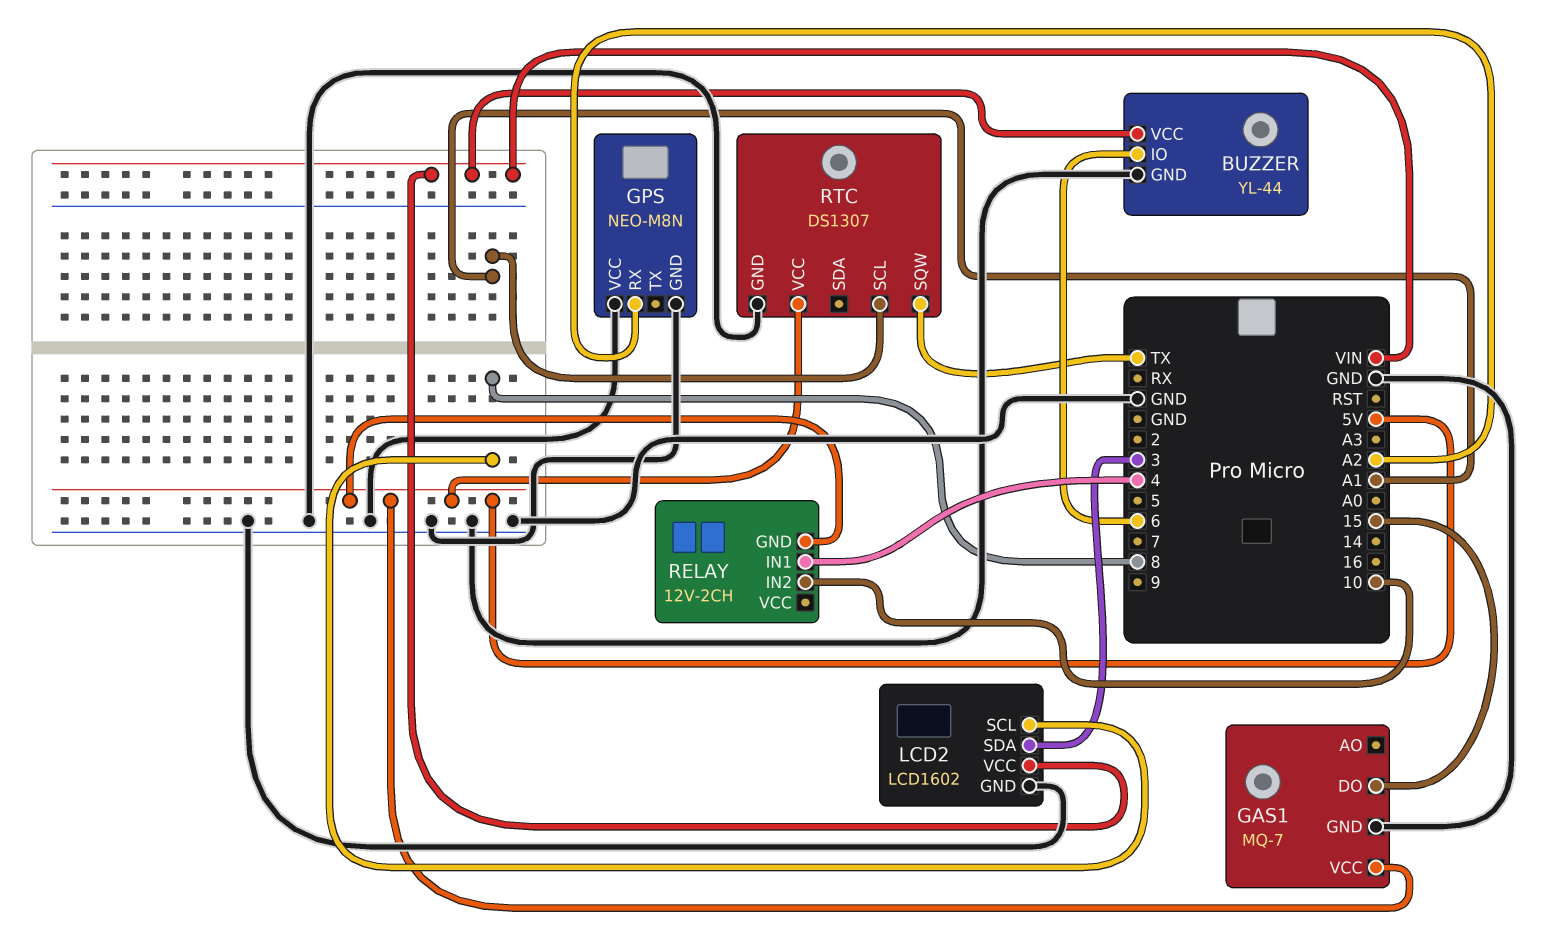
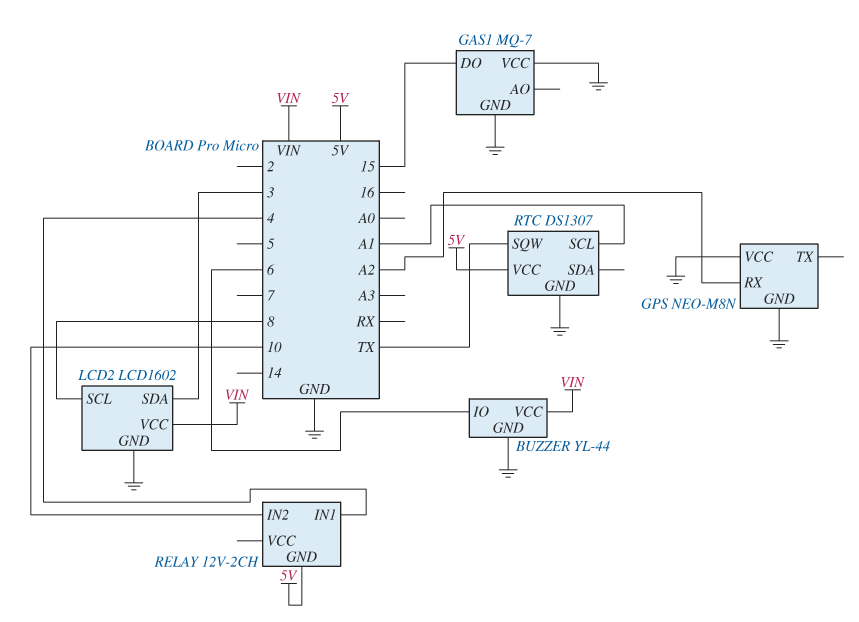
GAS1 pin VCC: 5V -> GND

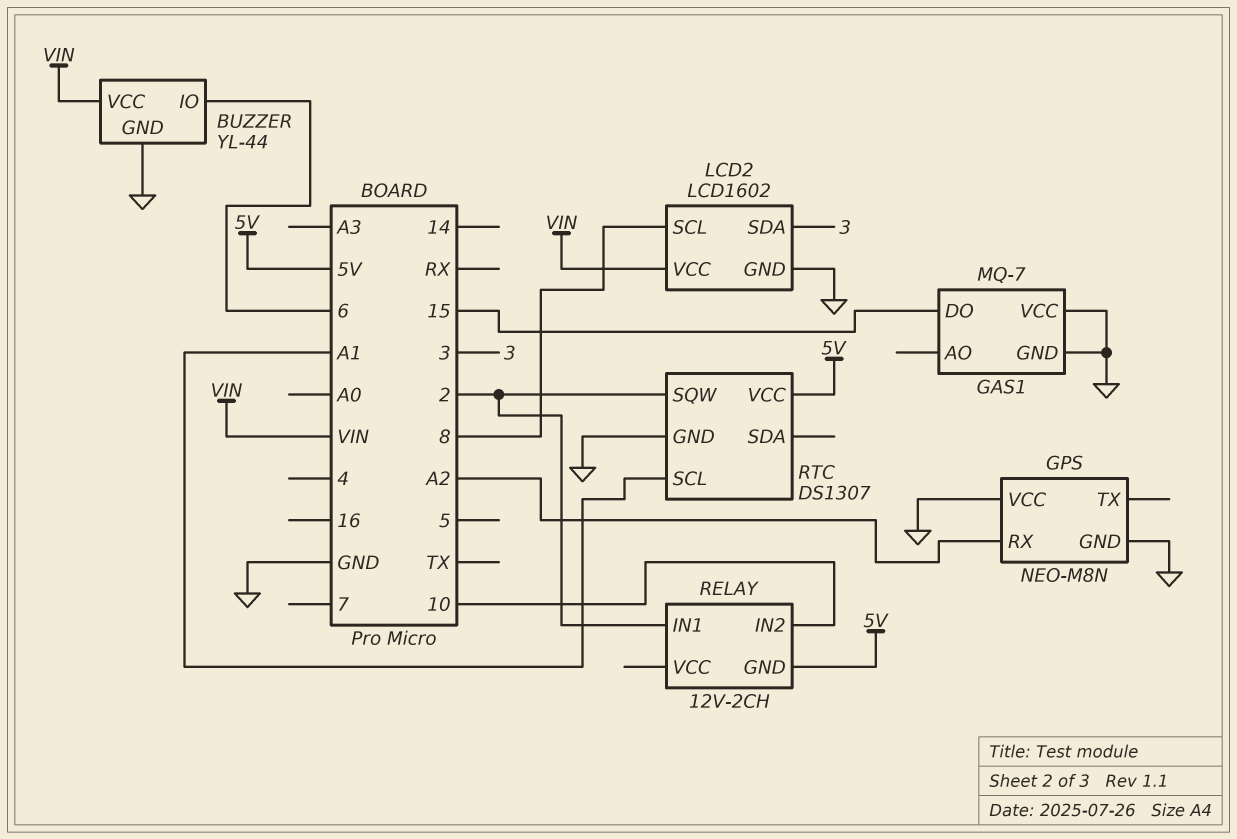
RELAY pin IN1: 4 -> 2
RTC pin SQW: TX -> 2

